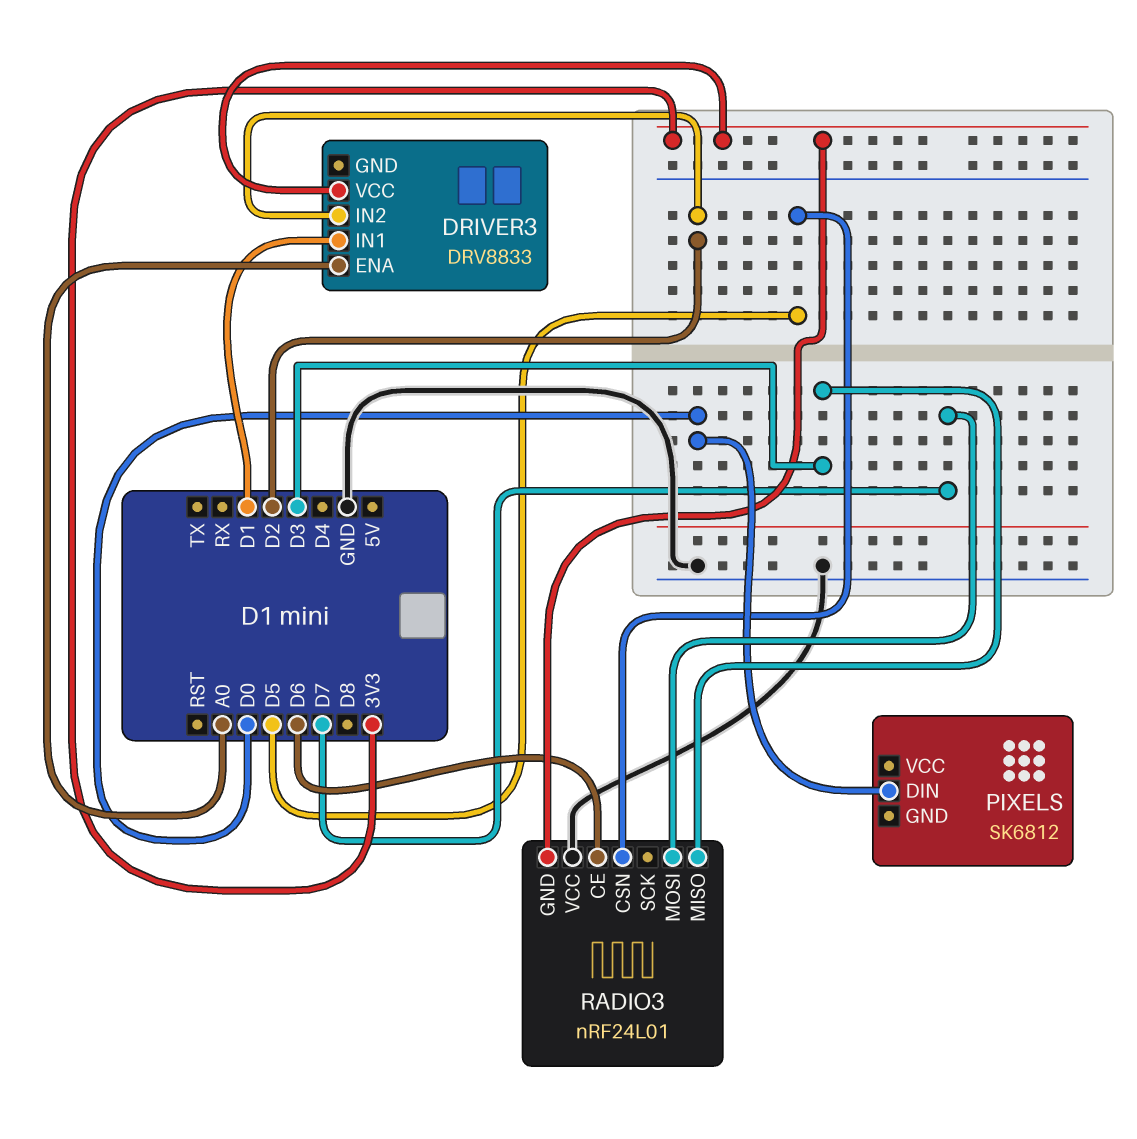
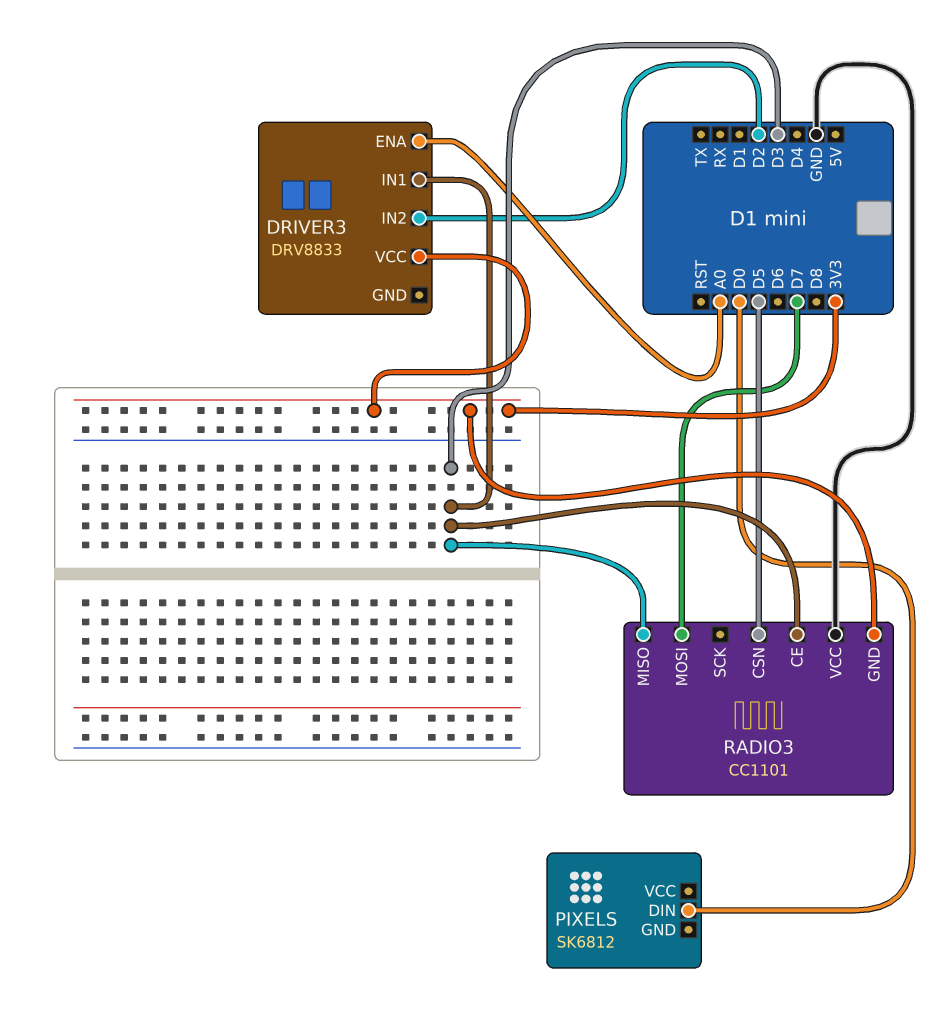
DRIVER3 pin IN1: D1 -> D3
RADIO3: nRF24L01 -> CC1101
RADIO3 pin CE: D6 -> D3

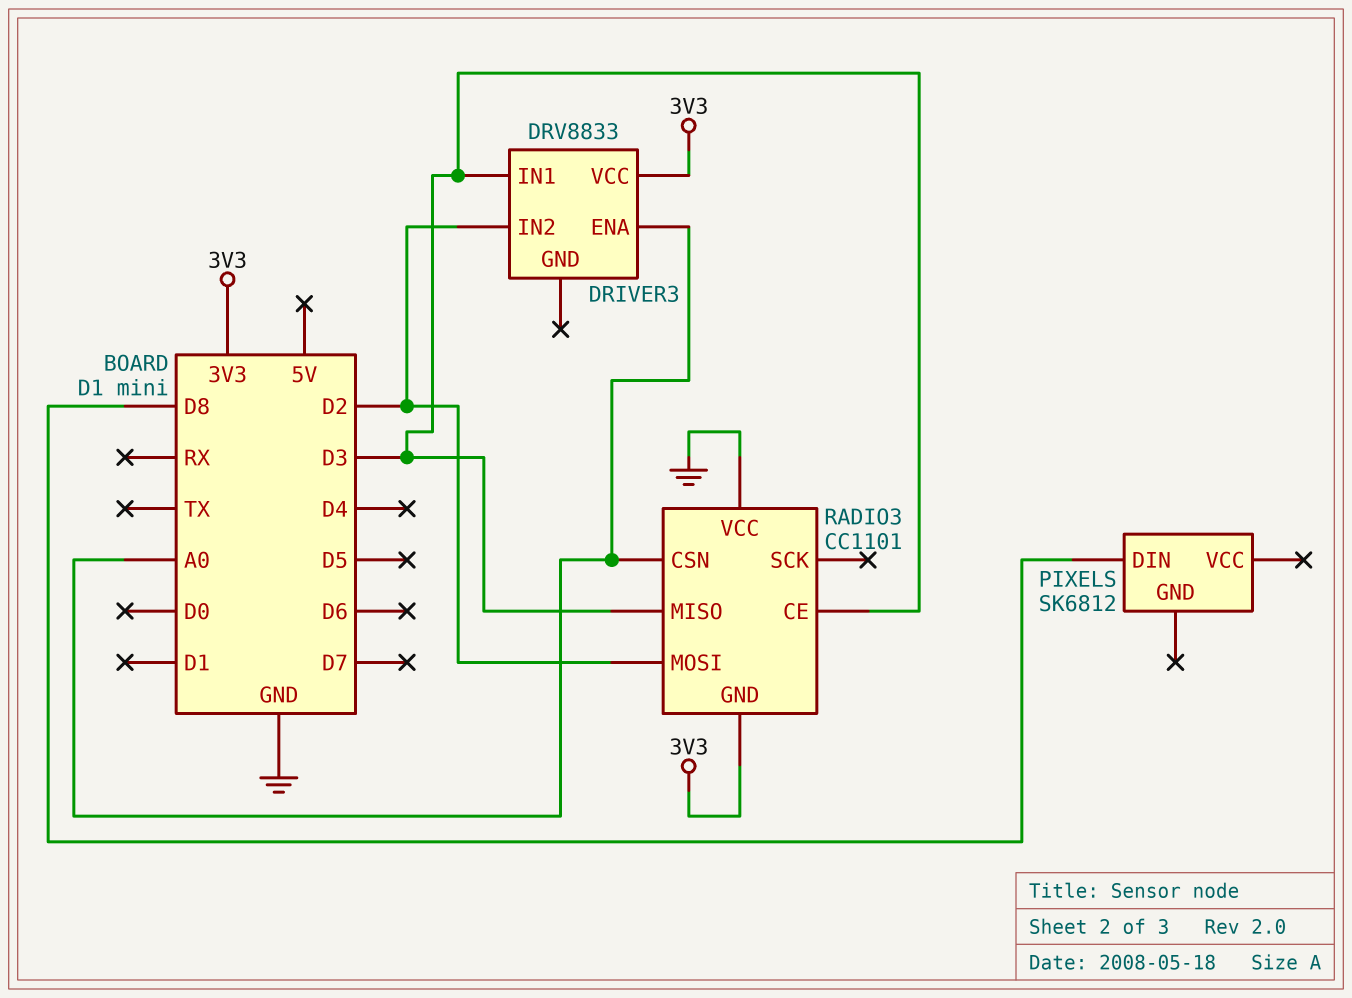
PIXELS pin DIN: D0 -> D8
RADIO3 pin CSN: D5 -> A0
RADIO3 pin MOSI: D7 -> D2

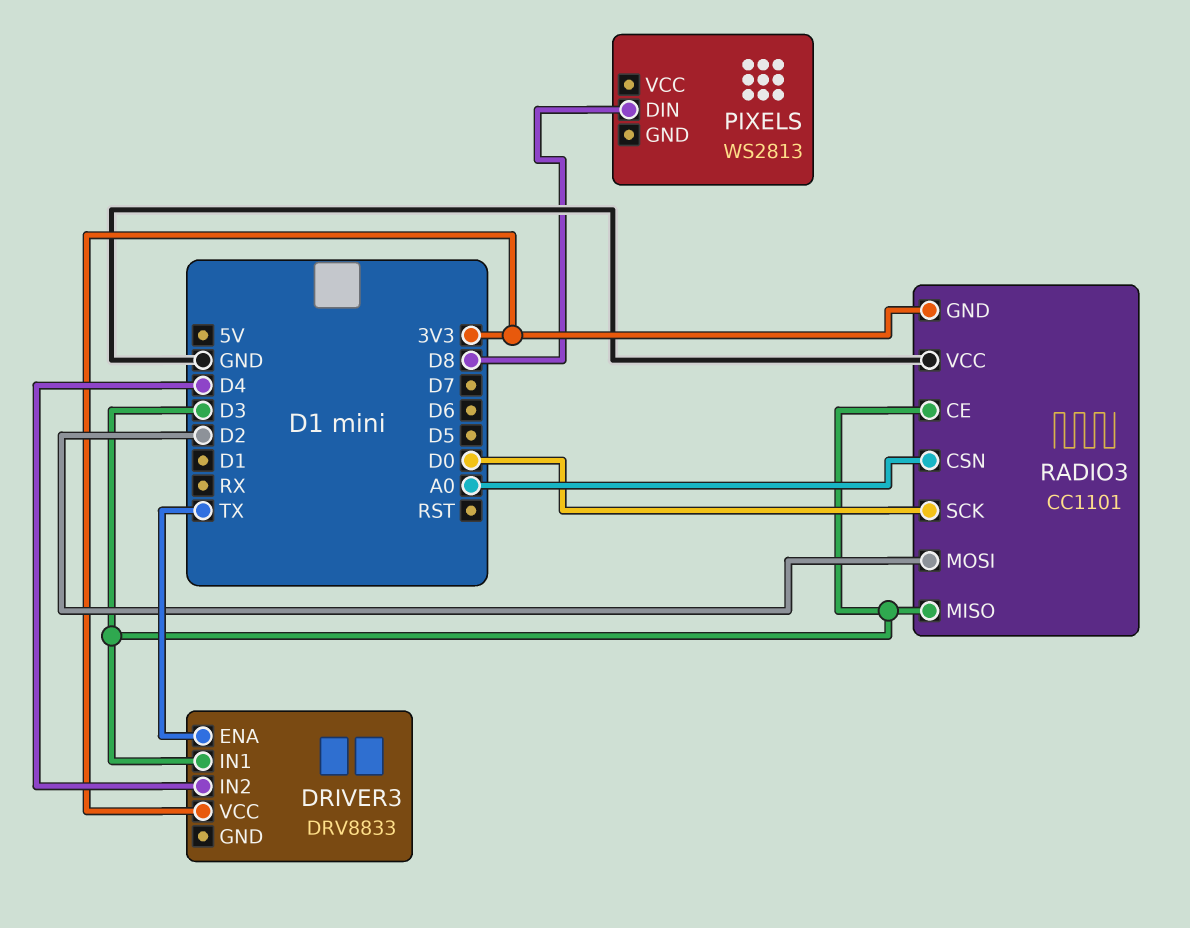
DRIVER3 pin ENA: A0 -> TX
DRIVER3 pin IN2: D2 -> D4
PIXELS: SK6812 -> WS2813
RADIO3 pin SCK: none -> D0

